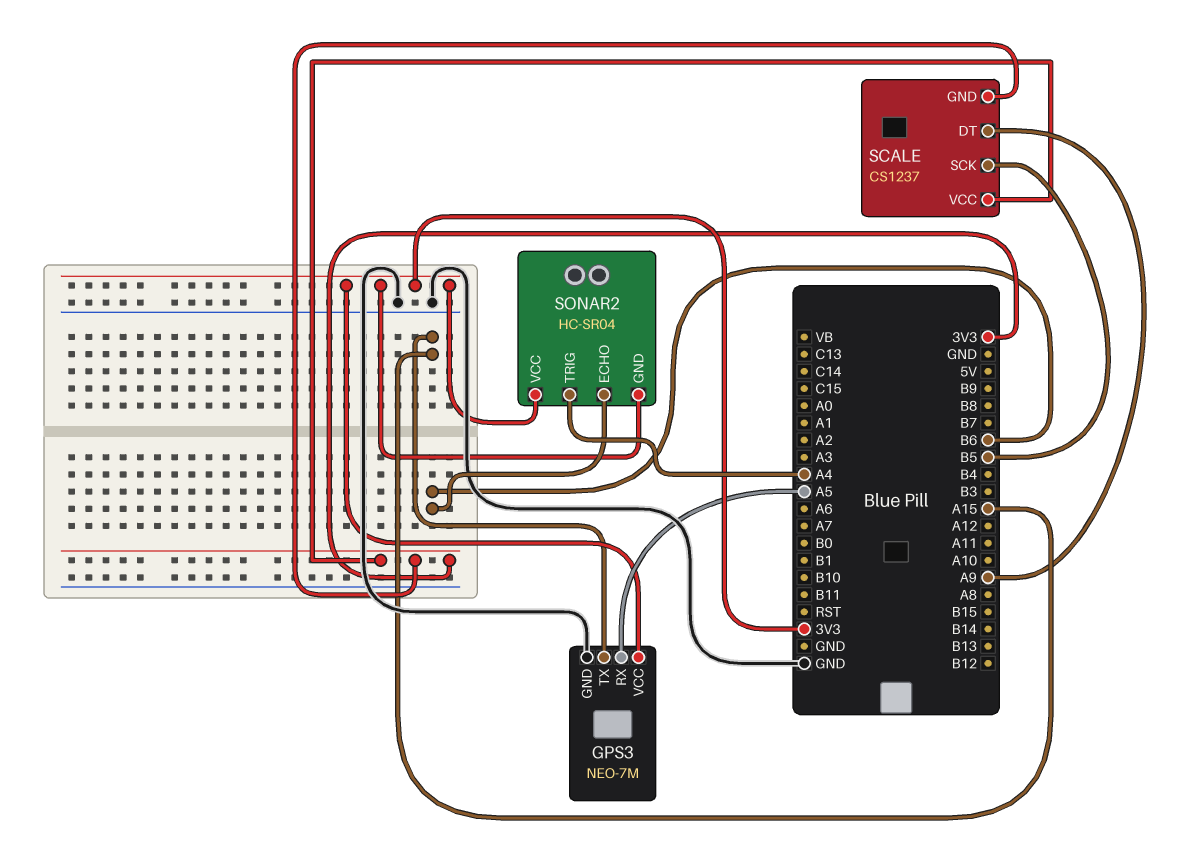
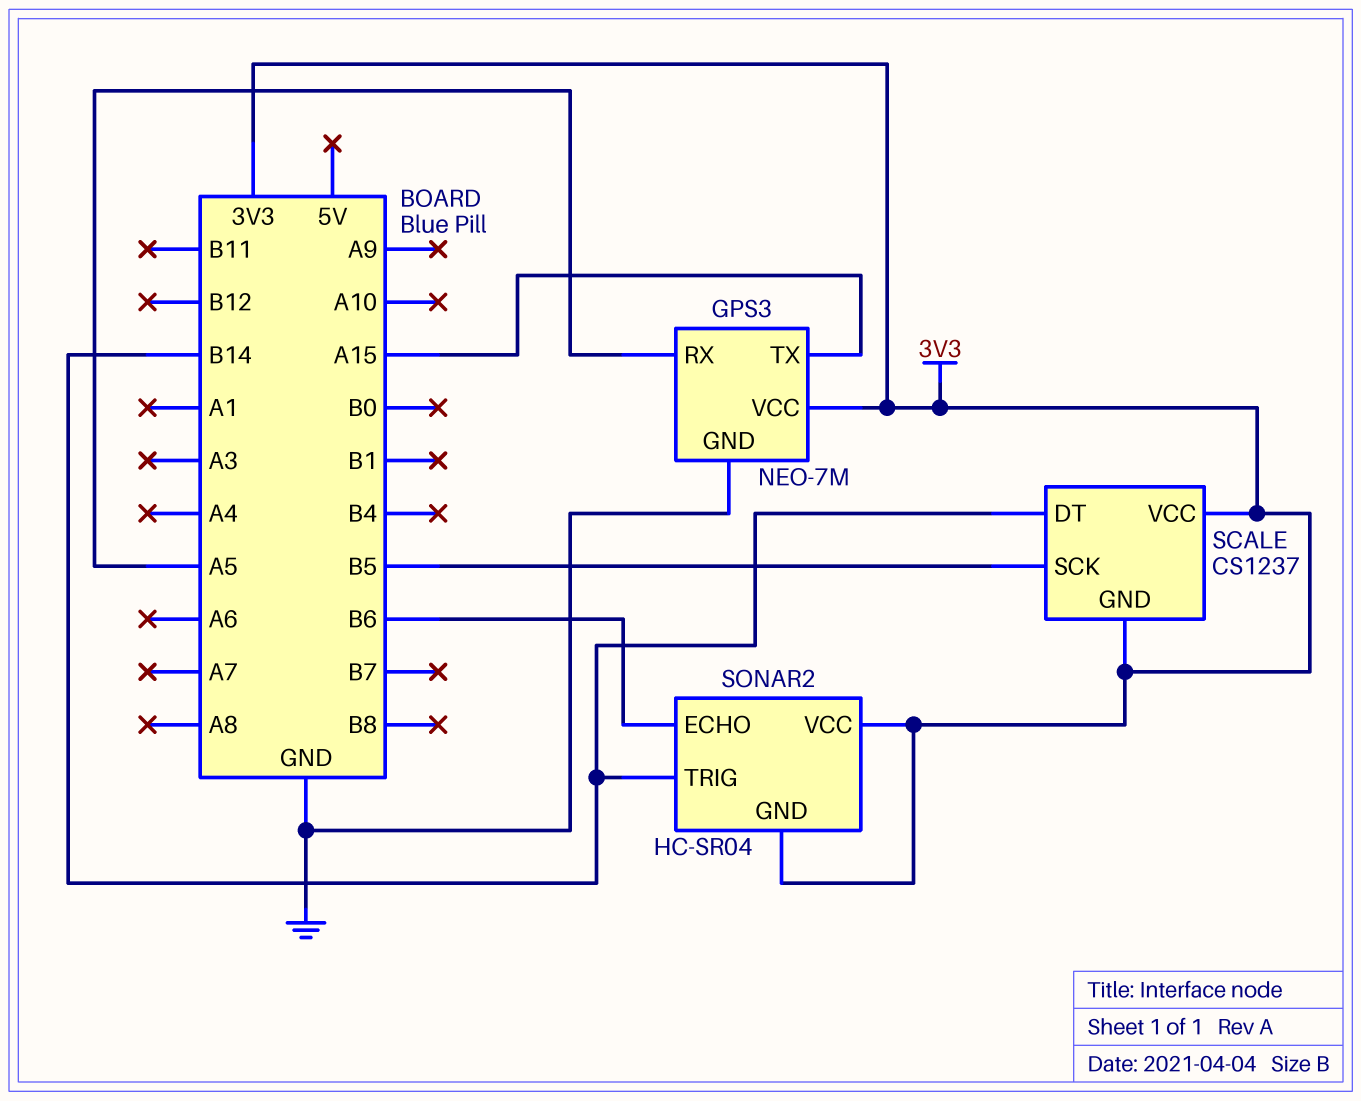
SCALE pin DT: A9 -> B14
SONAR2 pin TRIG: A4 -> B14

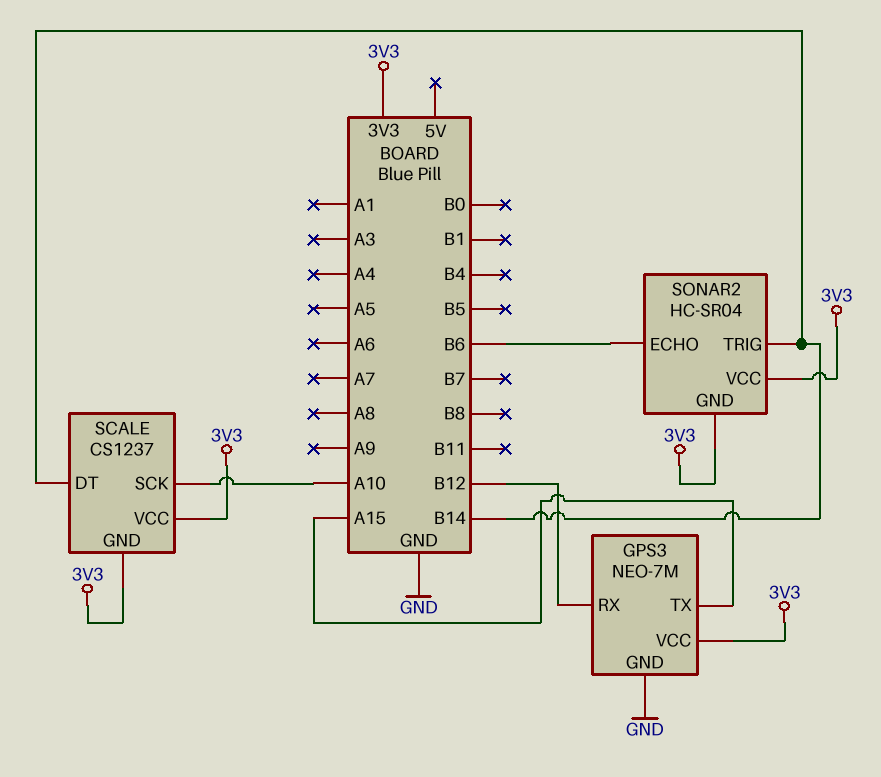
GPS3 pin RX: A5 -> B12
SCALE pin SCK: B5 -> A10

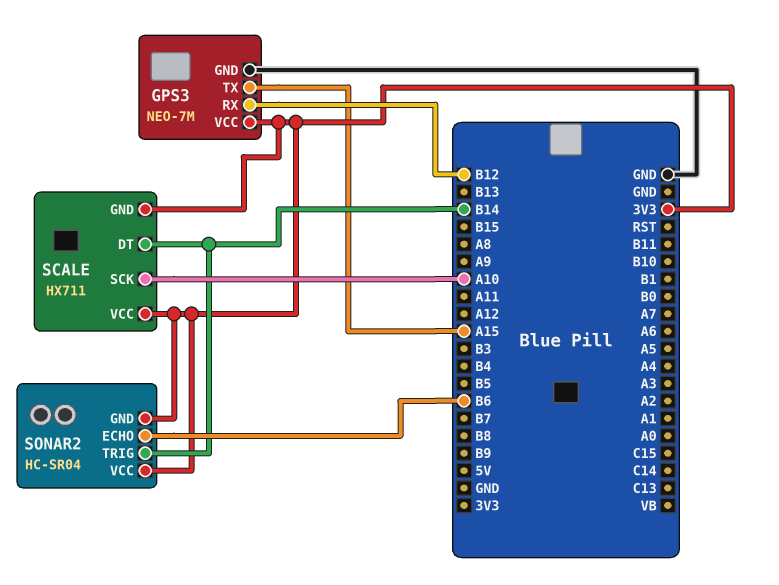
SCALE: CS1237 -> HX711

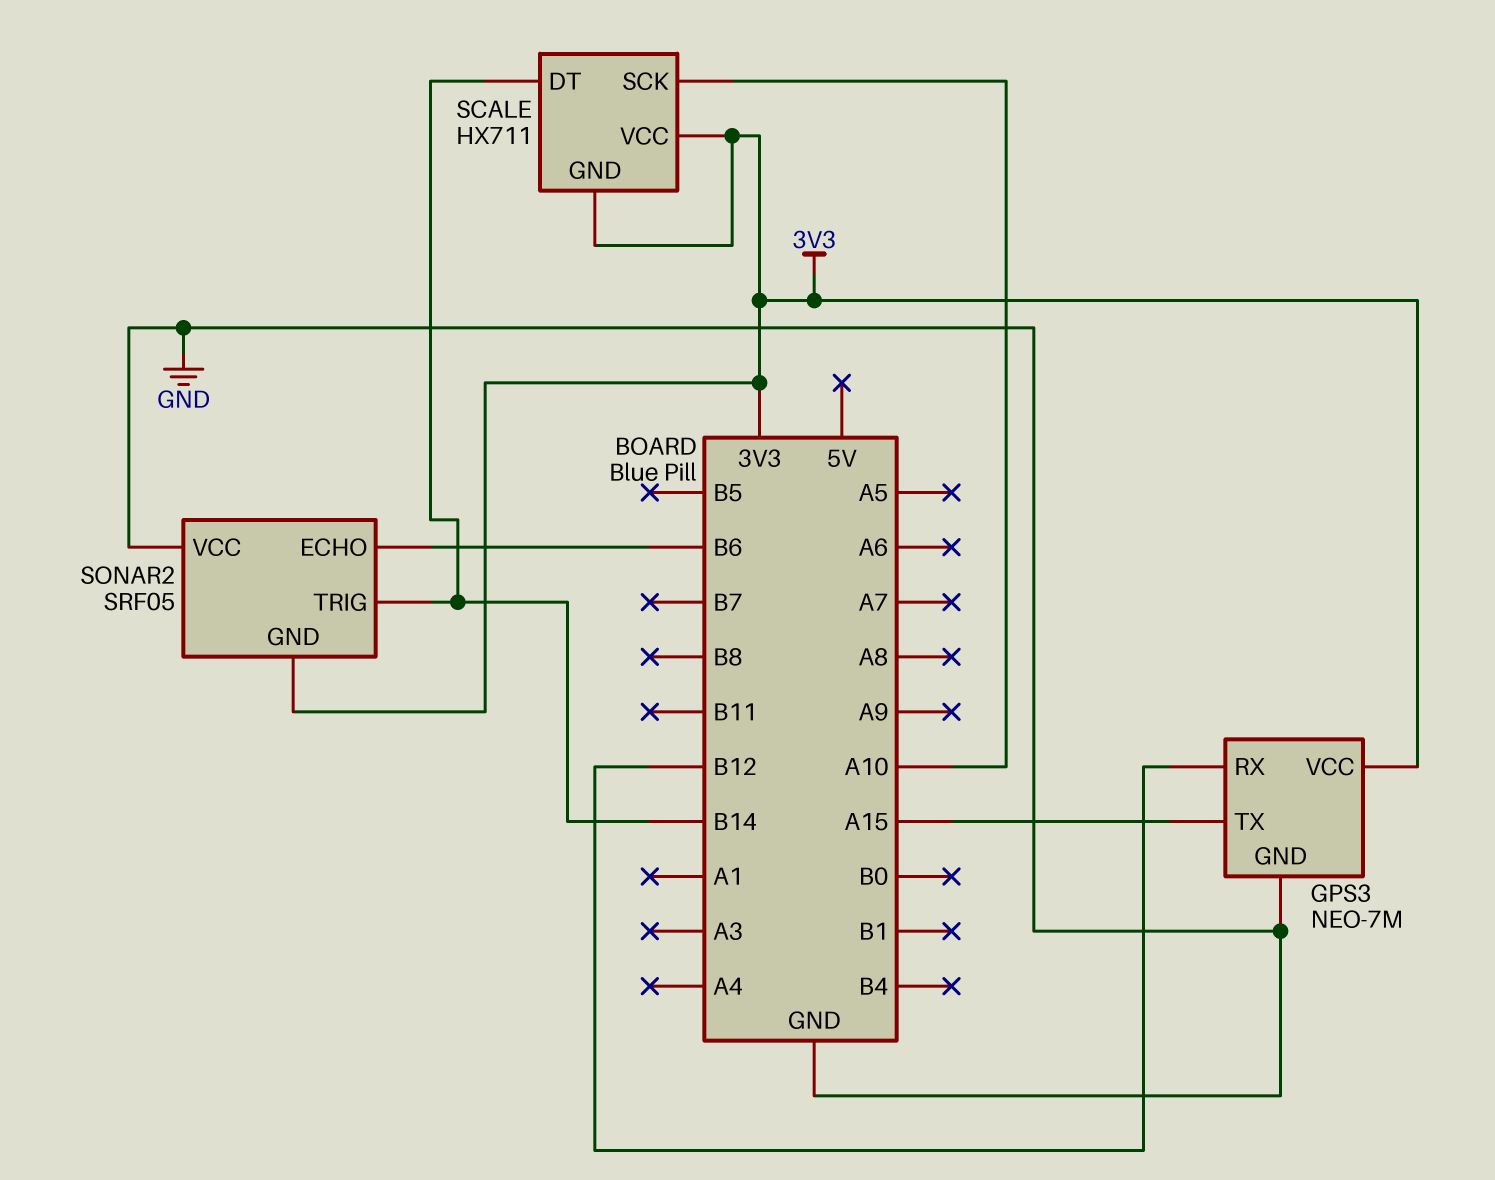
SONAR2: HC-SR04 -> SRF05
SONAR2 pin VCC: 3V3 -> GND

